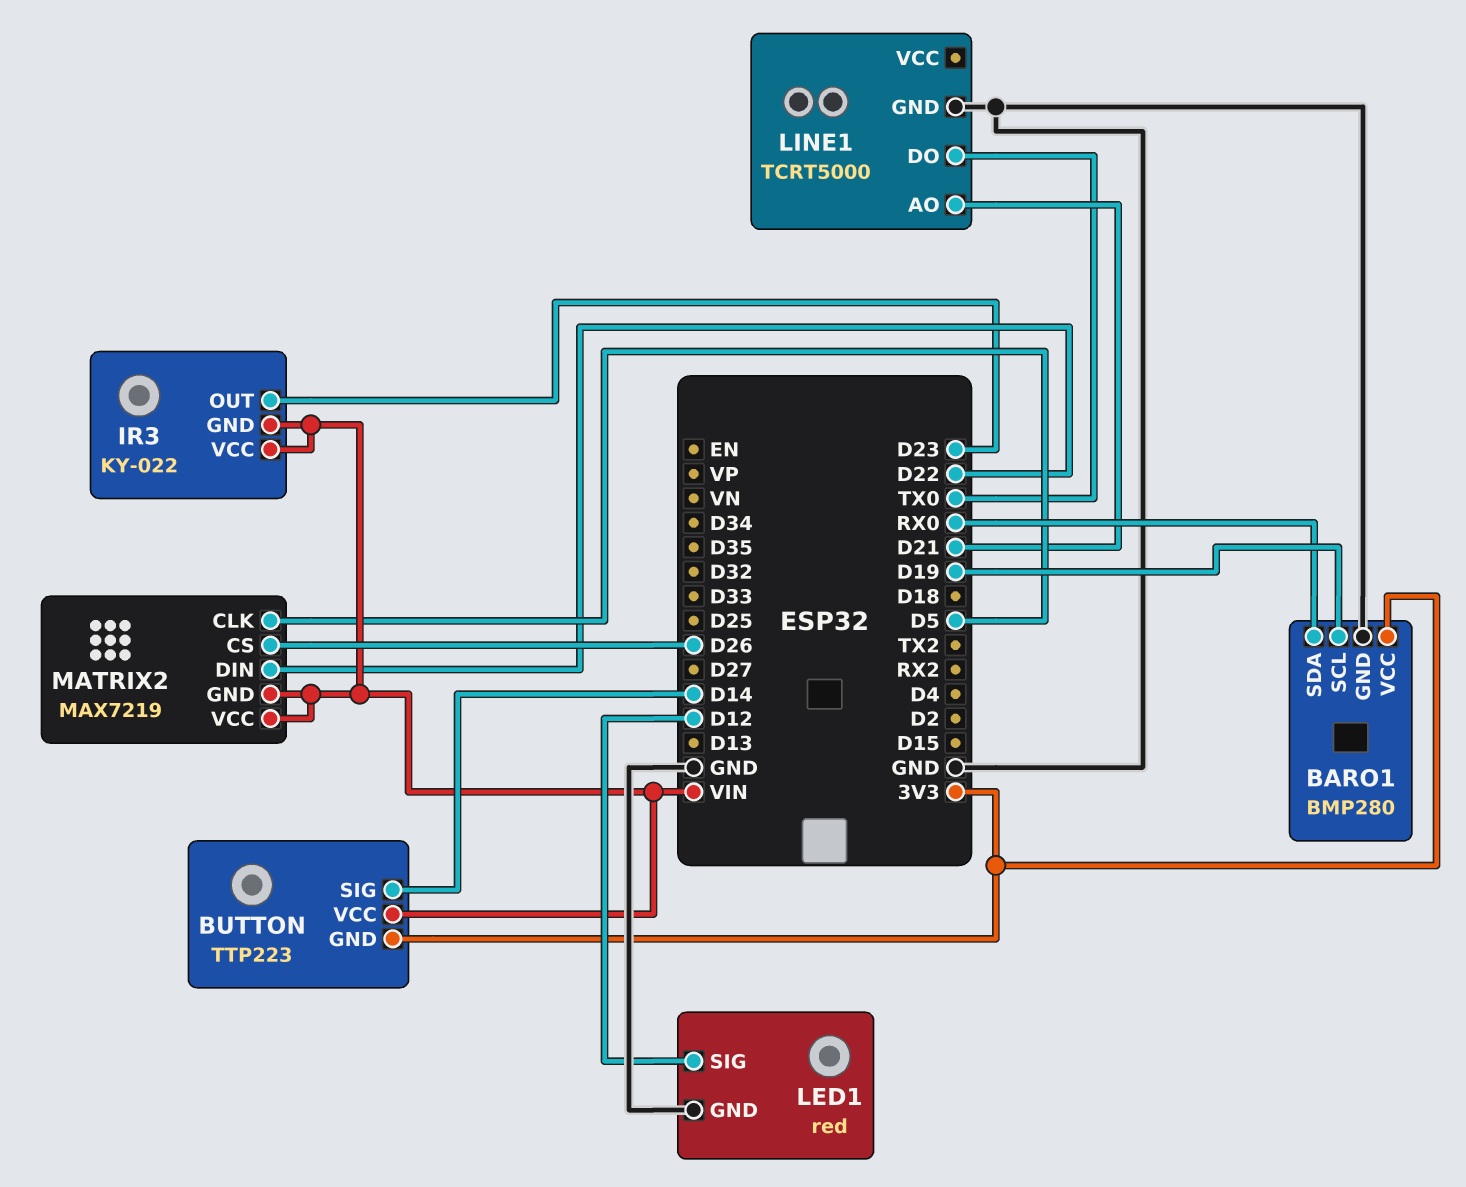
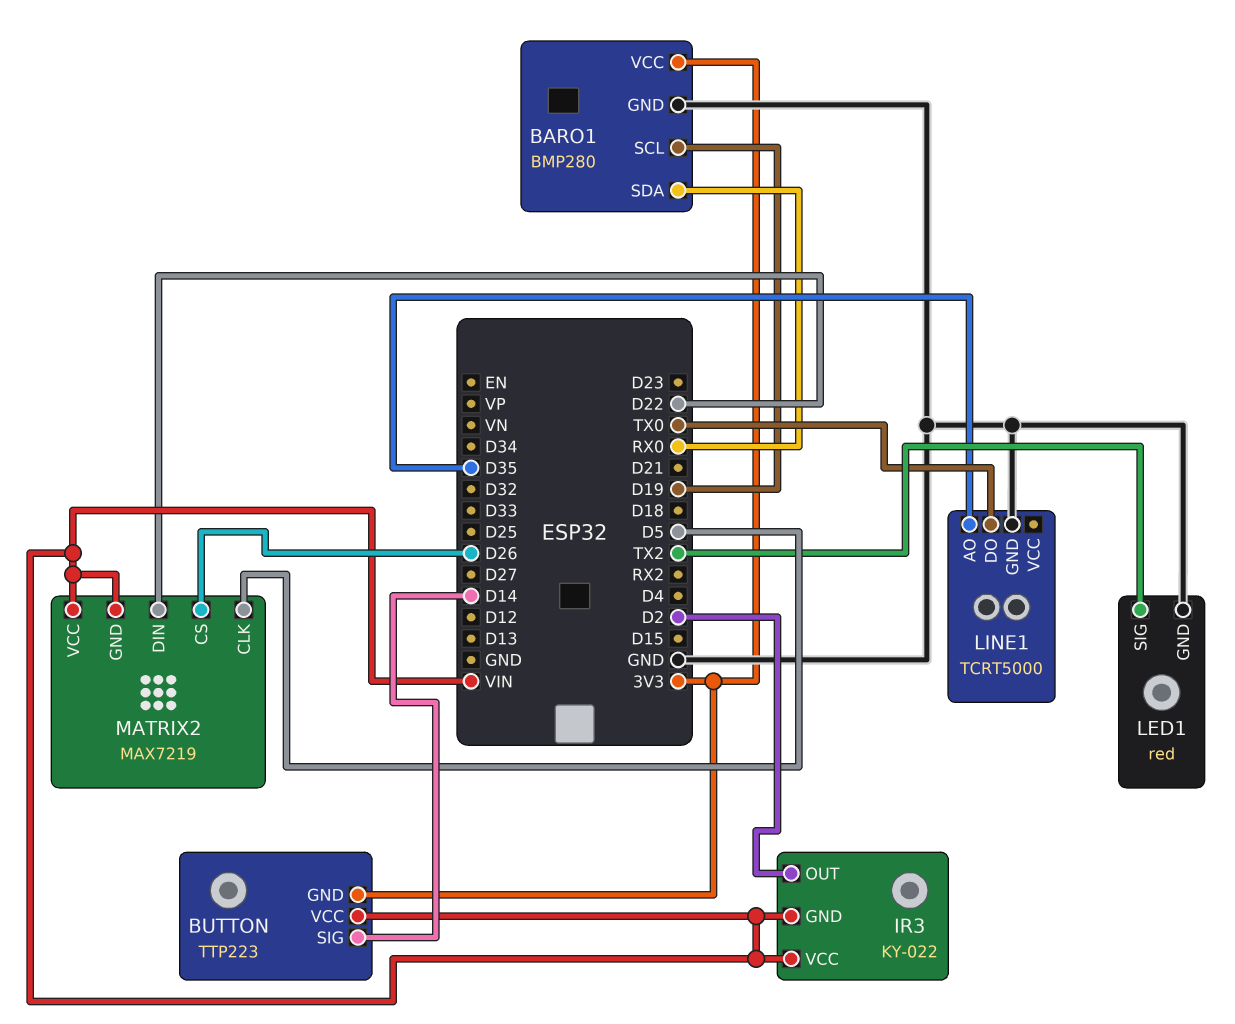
IR3 pin OUT: D23 -> D2
LED1 pin SIG: D12 -> TX2
LINE1 pin AO: D21 -> D35

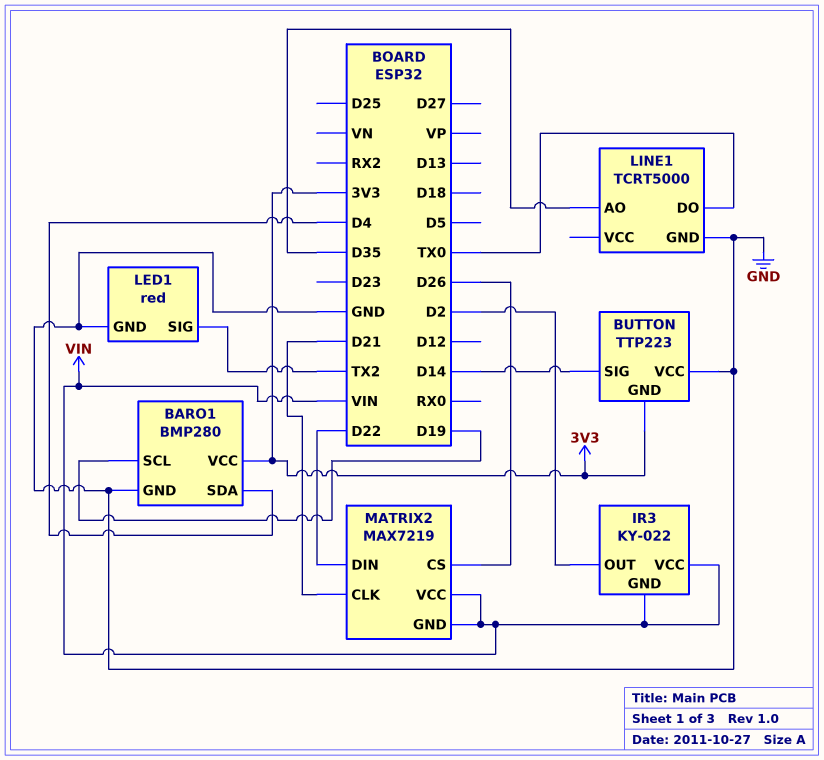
BARO1 pin SDA: RX0 -> D4
BUTTON pin VCC: VIN -> GND
MATRIX2 pin CLK: D5 -> D21

